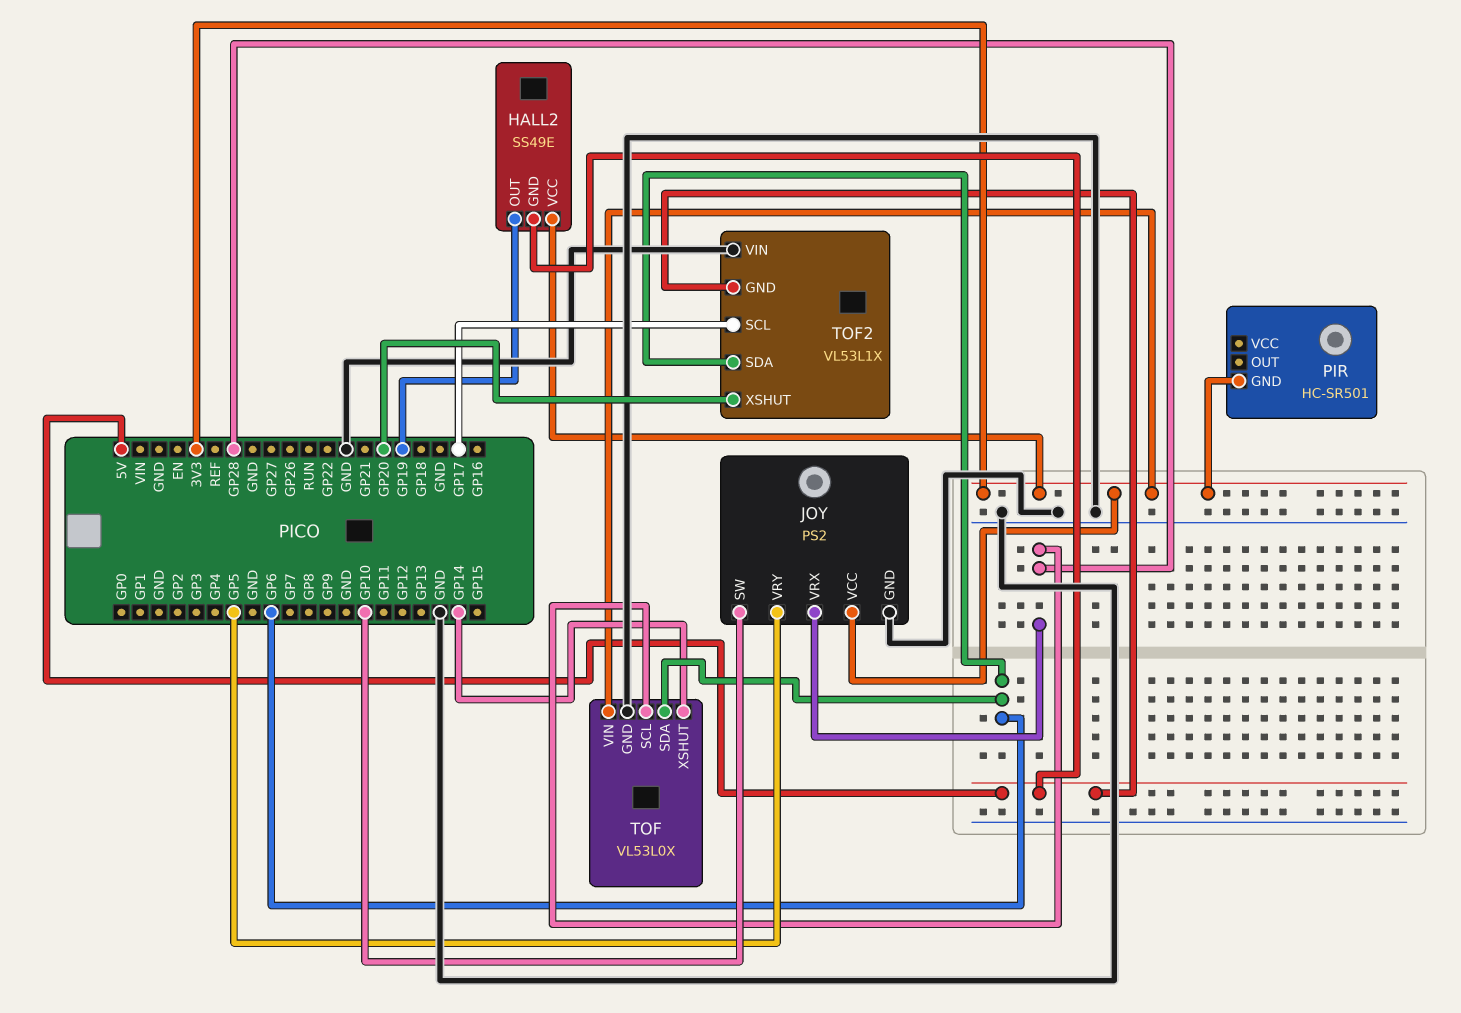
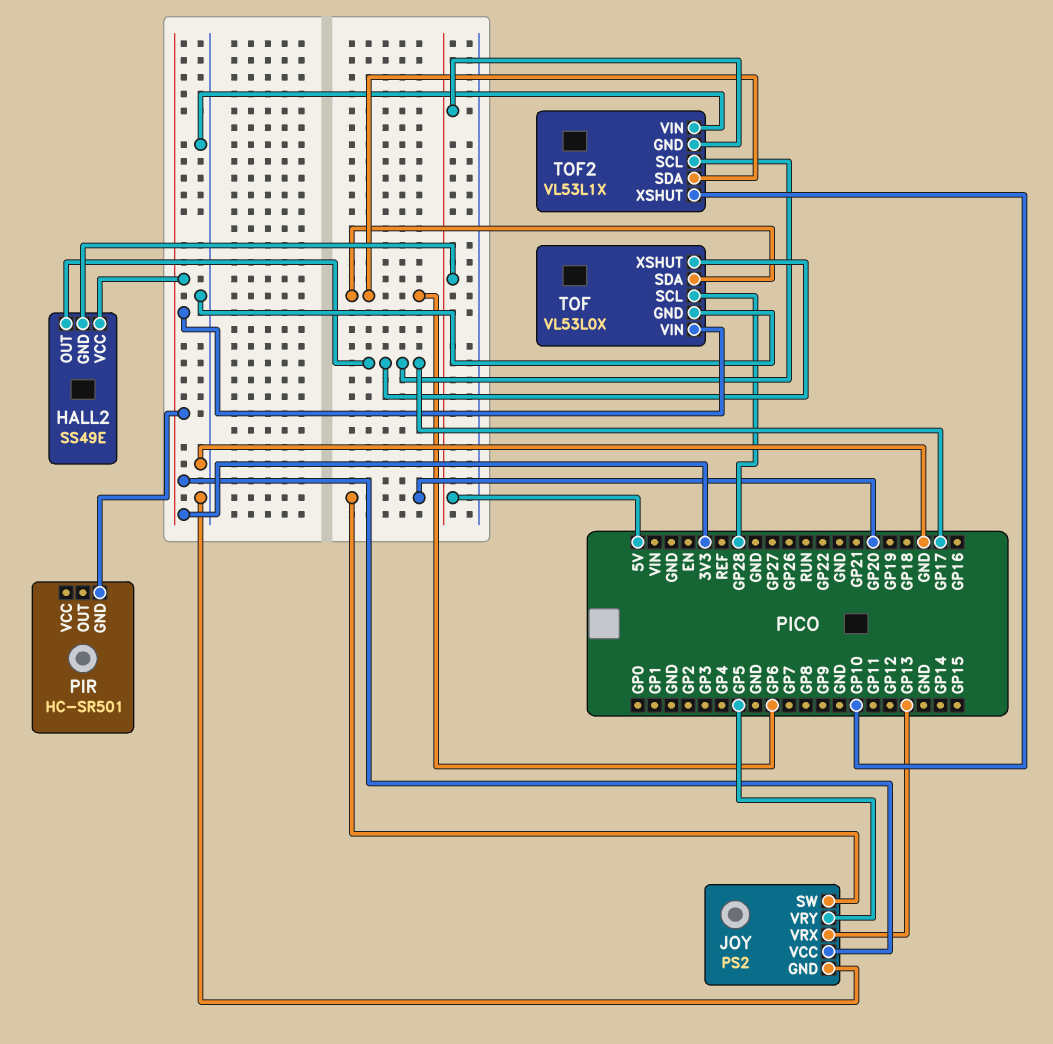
HALL2 pin OUT: GP19 -> GP17
JOY pin SW: GP10 -> GP20
JOY pin VRX: GP28 -> GP13
TOF pin XSHUT: GP14 -> GP17
TOF2 pin XSHUT: GP20 -> GP10

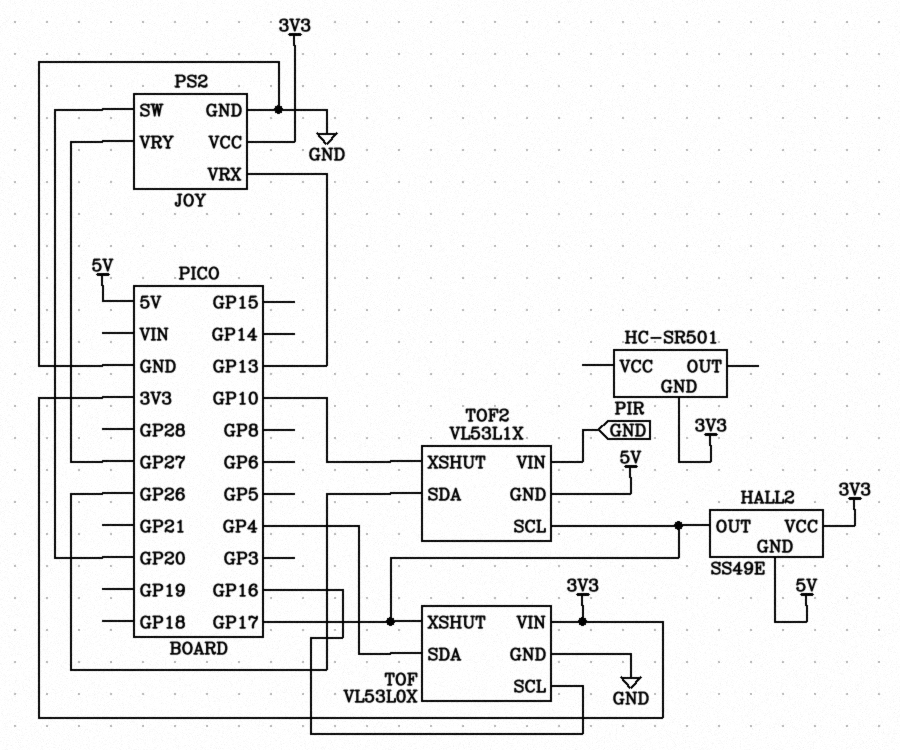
JOY pin VRY: GP5 -> GP27
TOF pin SCL: GP28 -> GP16
TOF pin SDA: GP6 -> GP4
TOF2 pin SDA: GP6 -> GP26

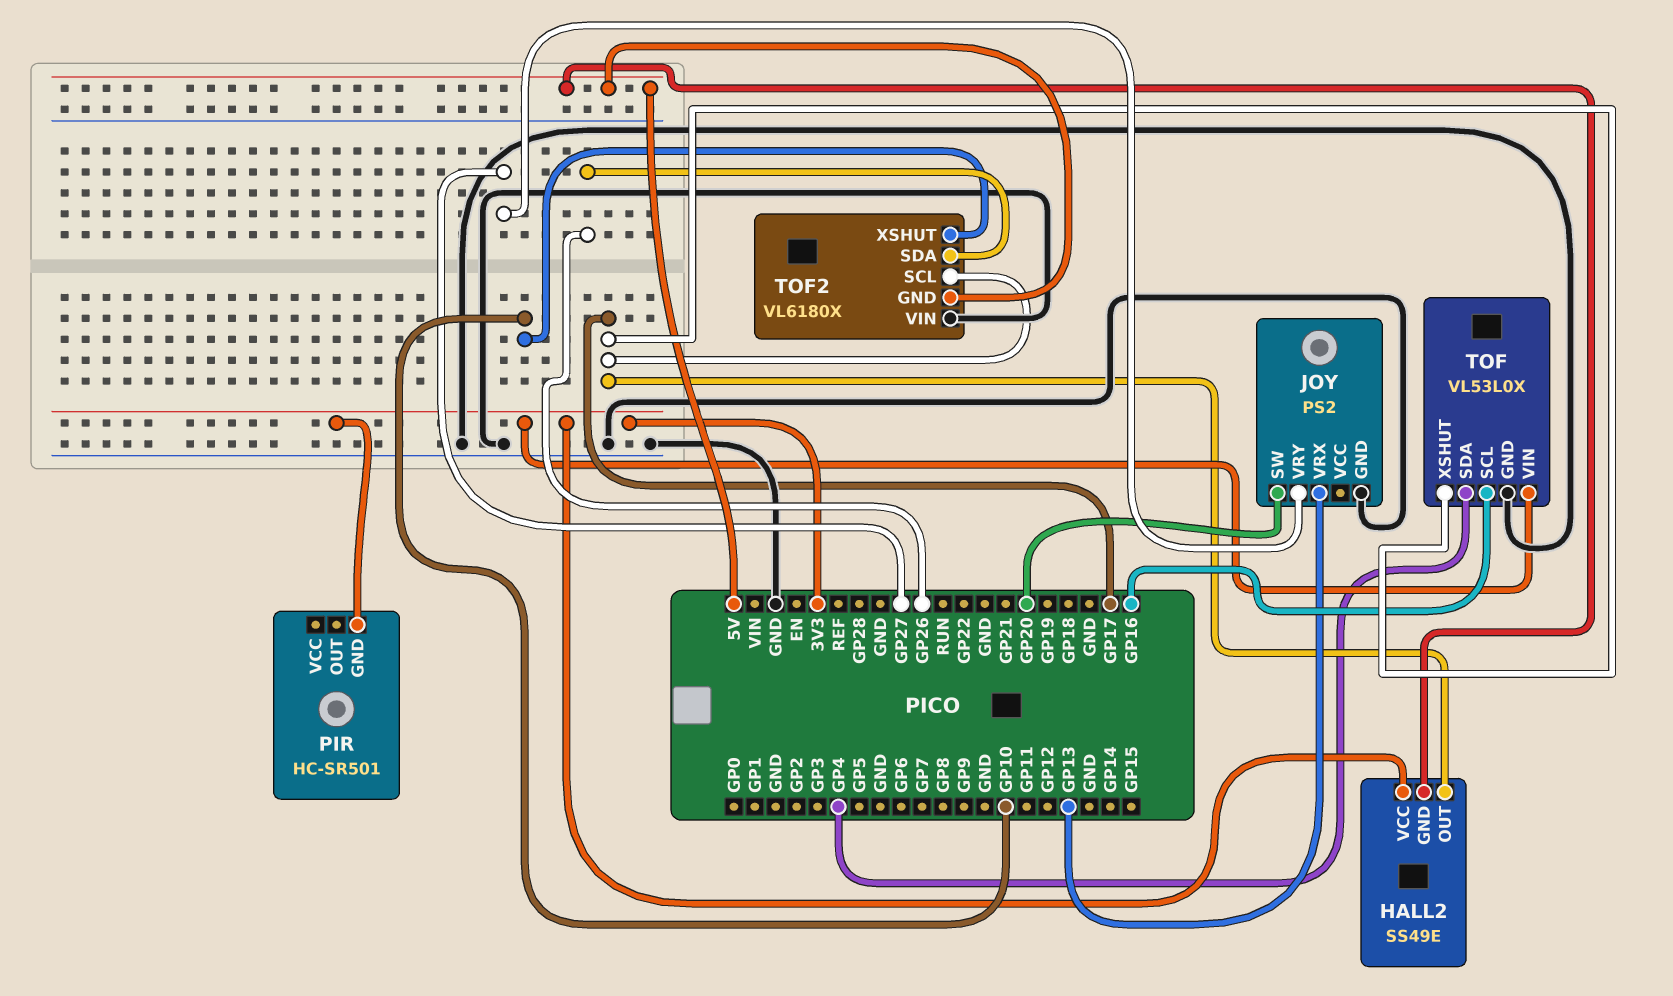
JOY pin VCC: 3V3 -> none
TOF2: VL53L1X -> VL6180X

